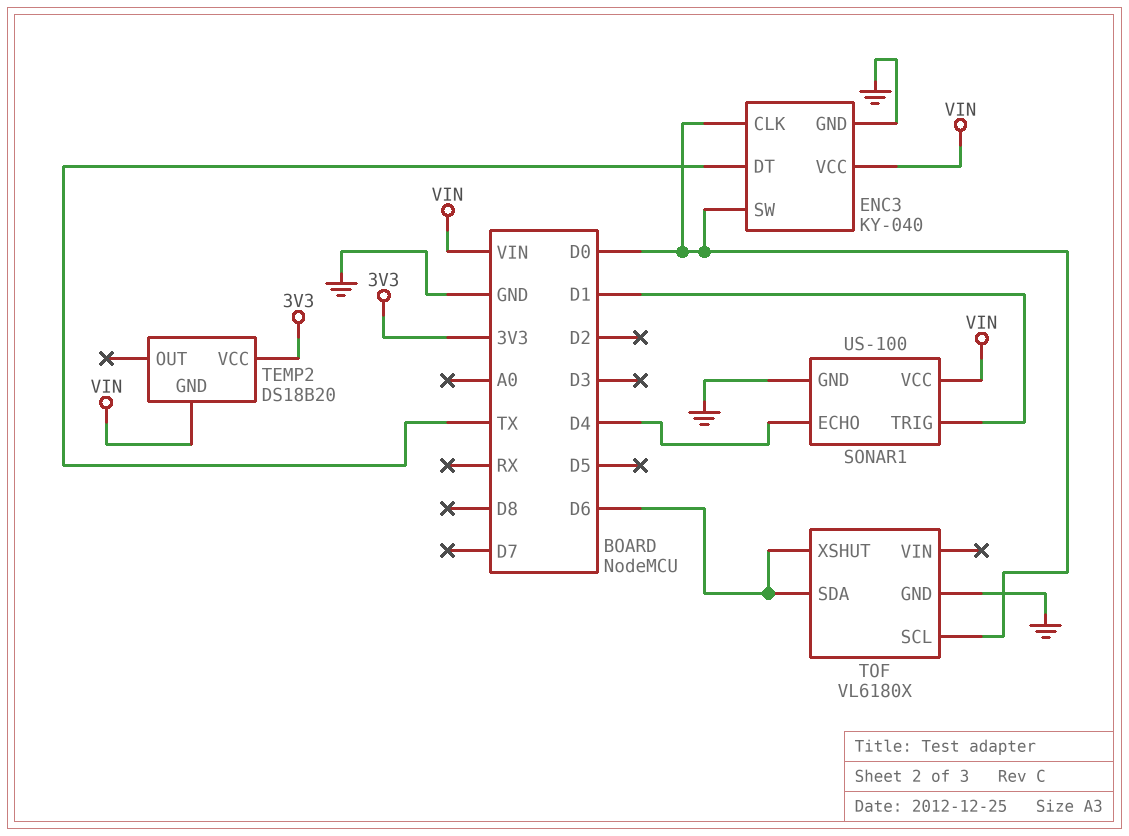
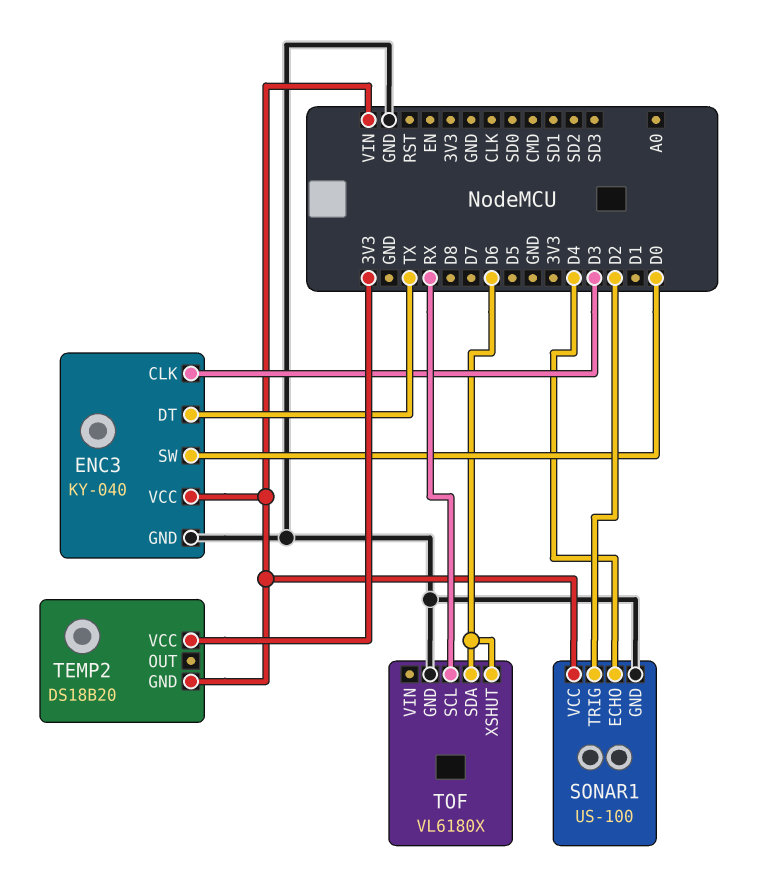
ENC3 pin CLK: D0 -> D3
SONAR1 pin TRIG: D1 -> D2
TOF pin SCL: D0 -> RX

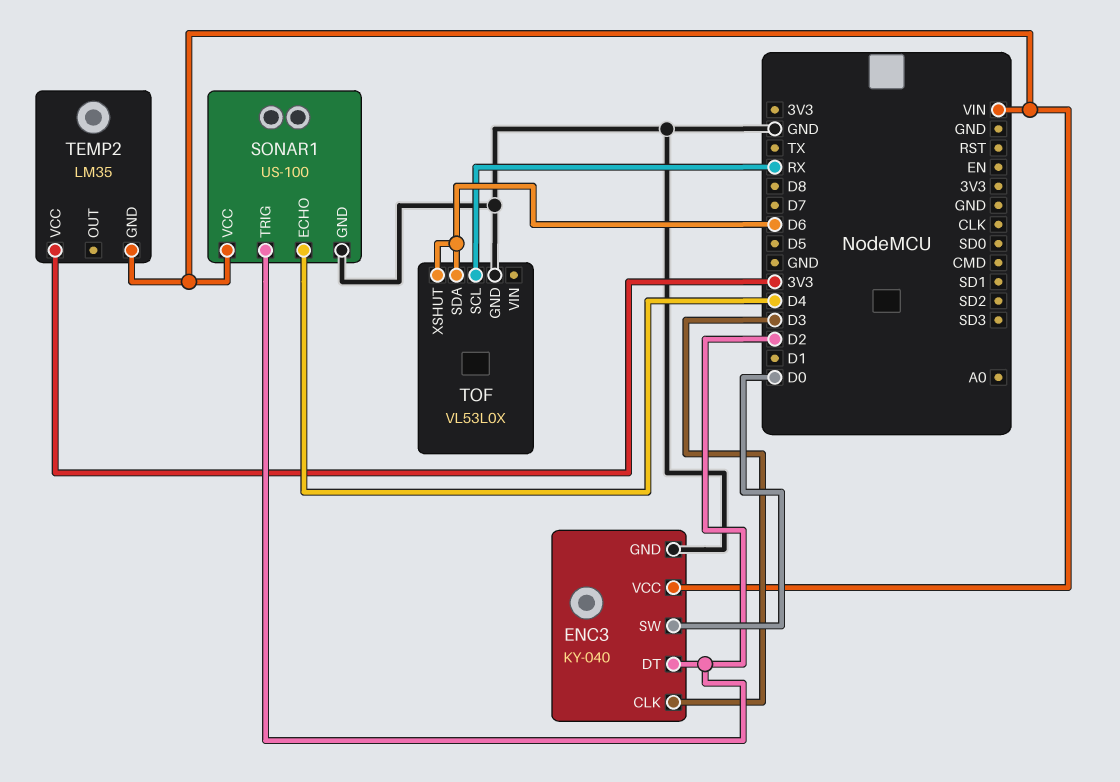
ENC3 pin DT: TX -> D2
TEMP2: DS18B20 -> LM35
TOF: VL6180X -> VL53L0X

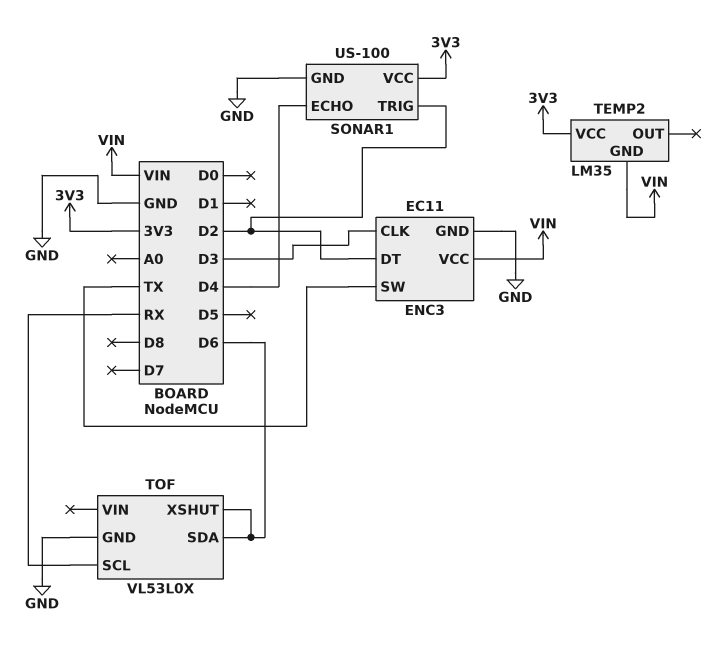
ENC3: KY-040 -> EC11
ENC3 pin SW: D0 -> TX
SONAR1 pin VCC: VIN -> 3V3

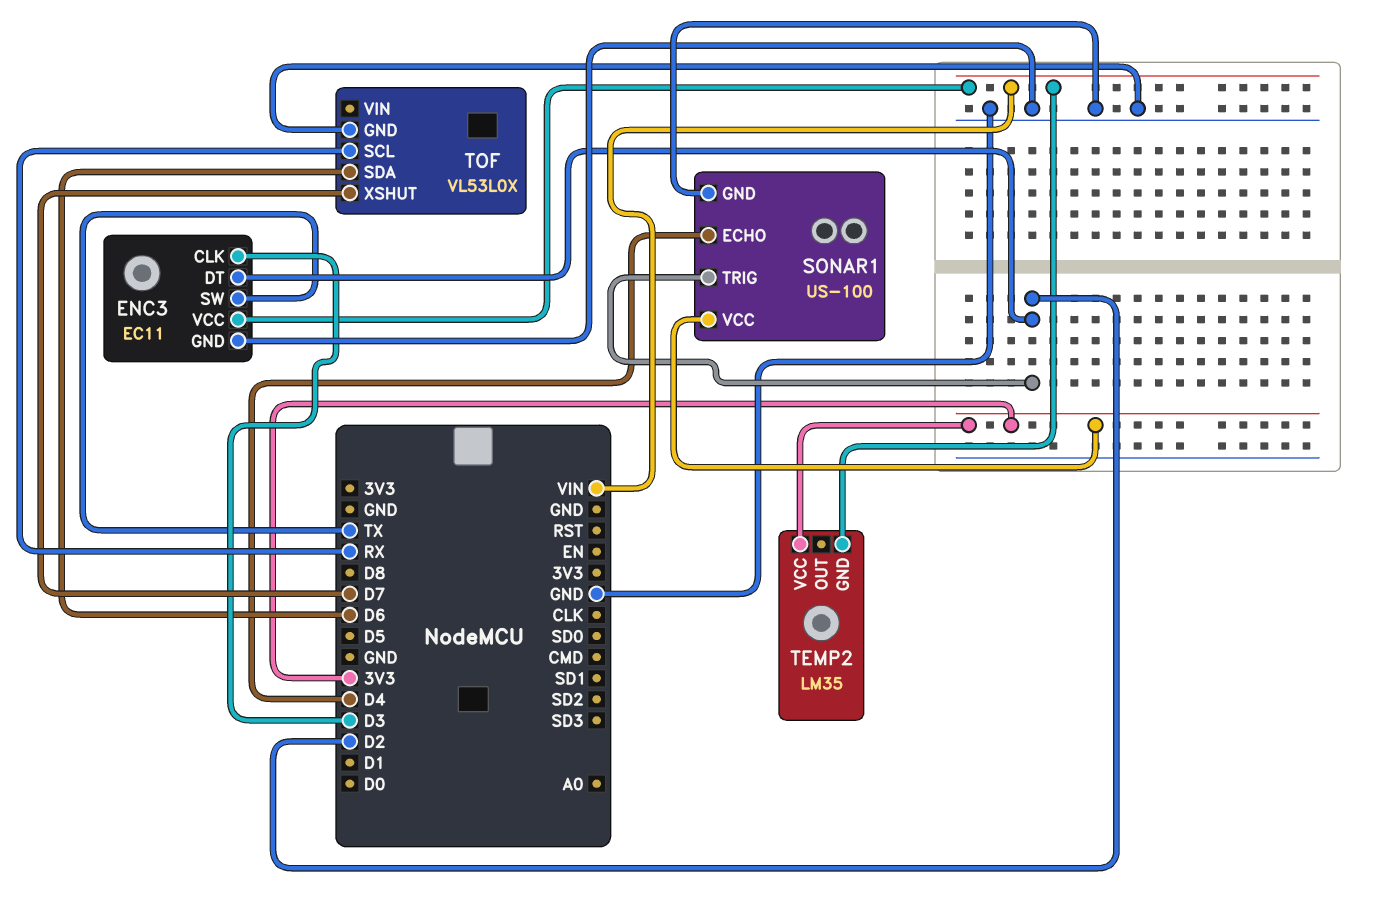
TOF pin XSHUT: D6 -> D7

